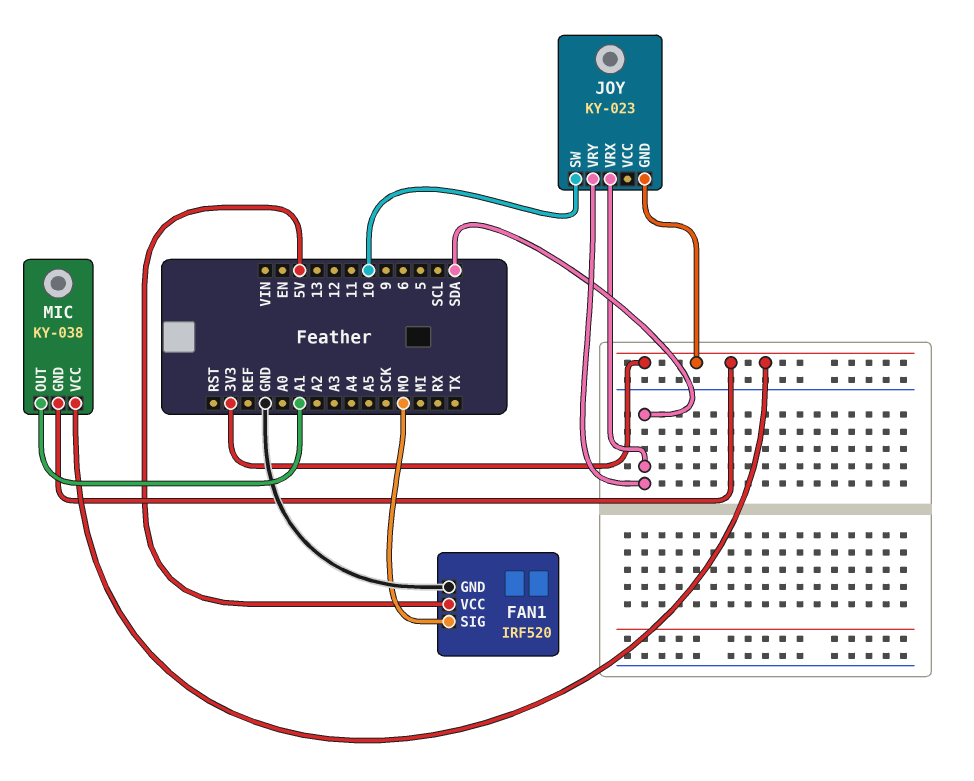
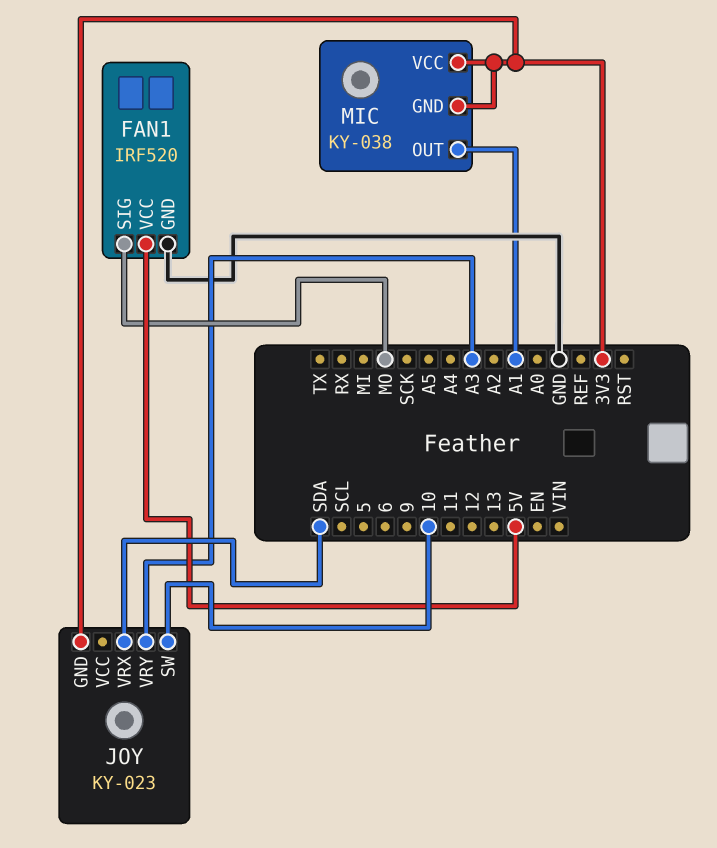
JOY pin VRY: SDA -> A3

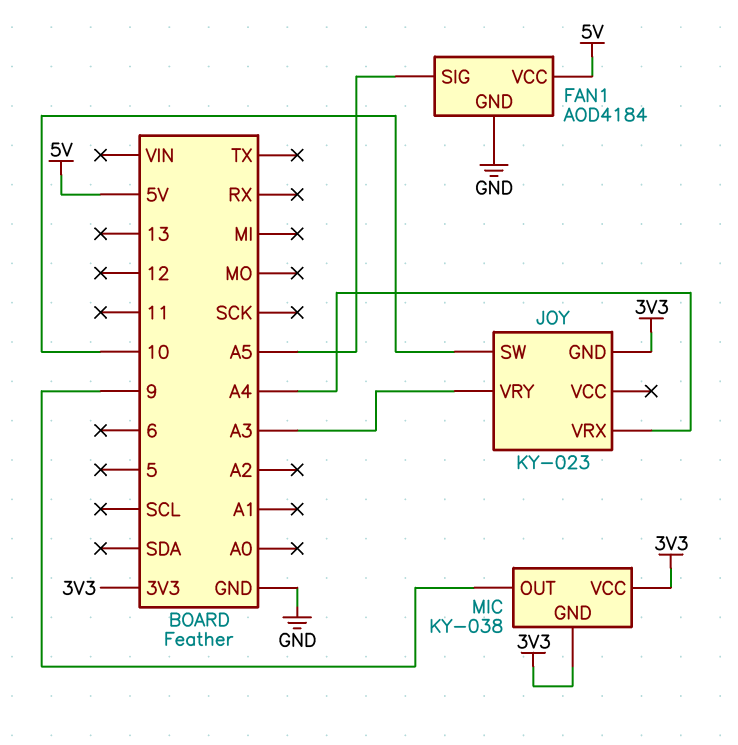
FAN1: IRF520 -> AOD4184
FAN1 pin SIG: MO -> A5
JOY pin VRX: SDA -> A4
MIC pin OUT: A1 -> 9

